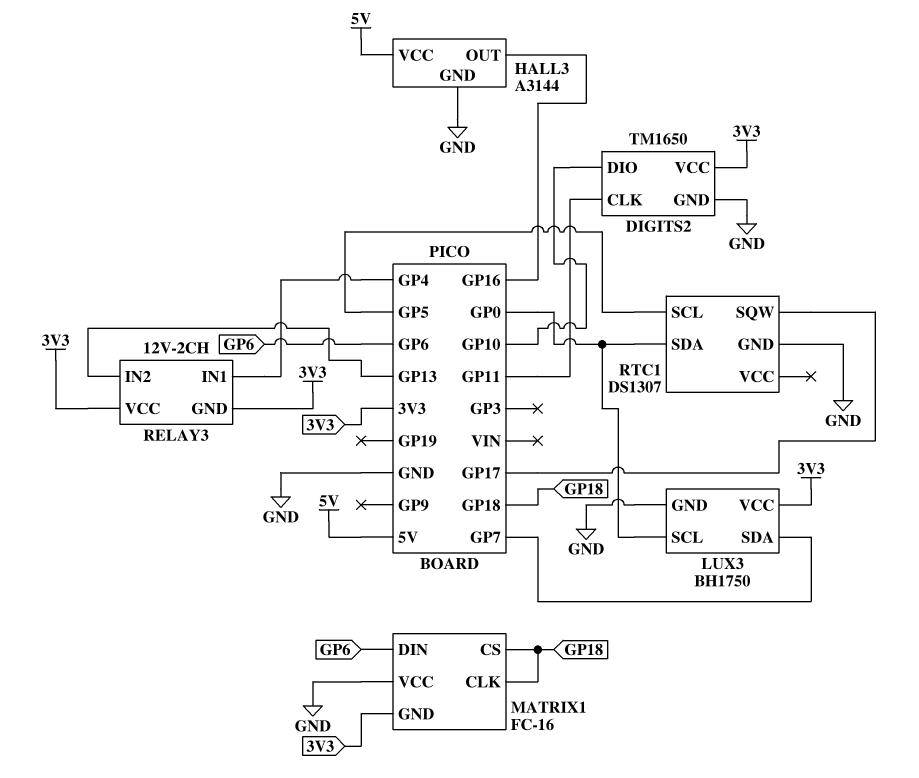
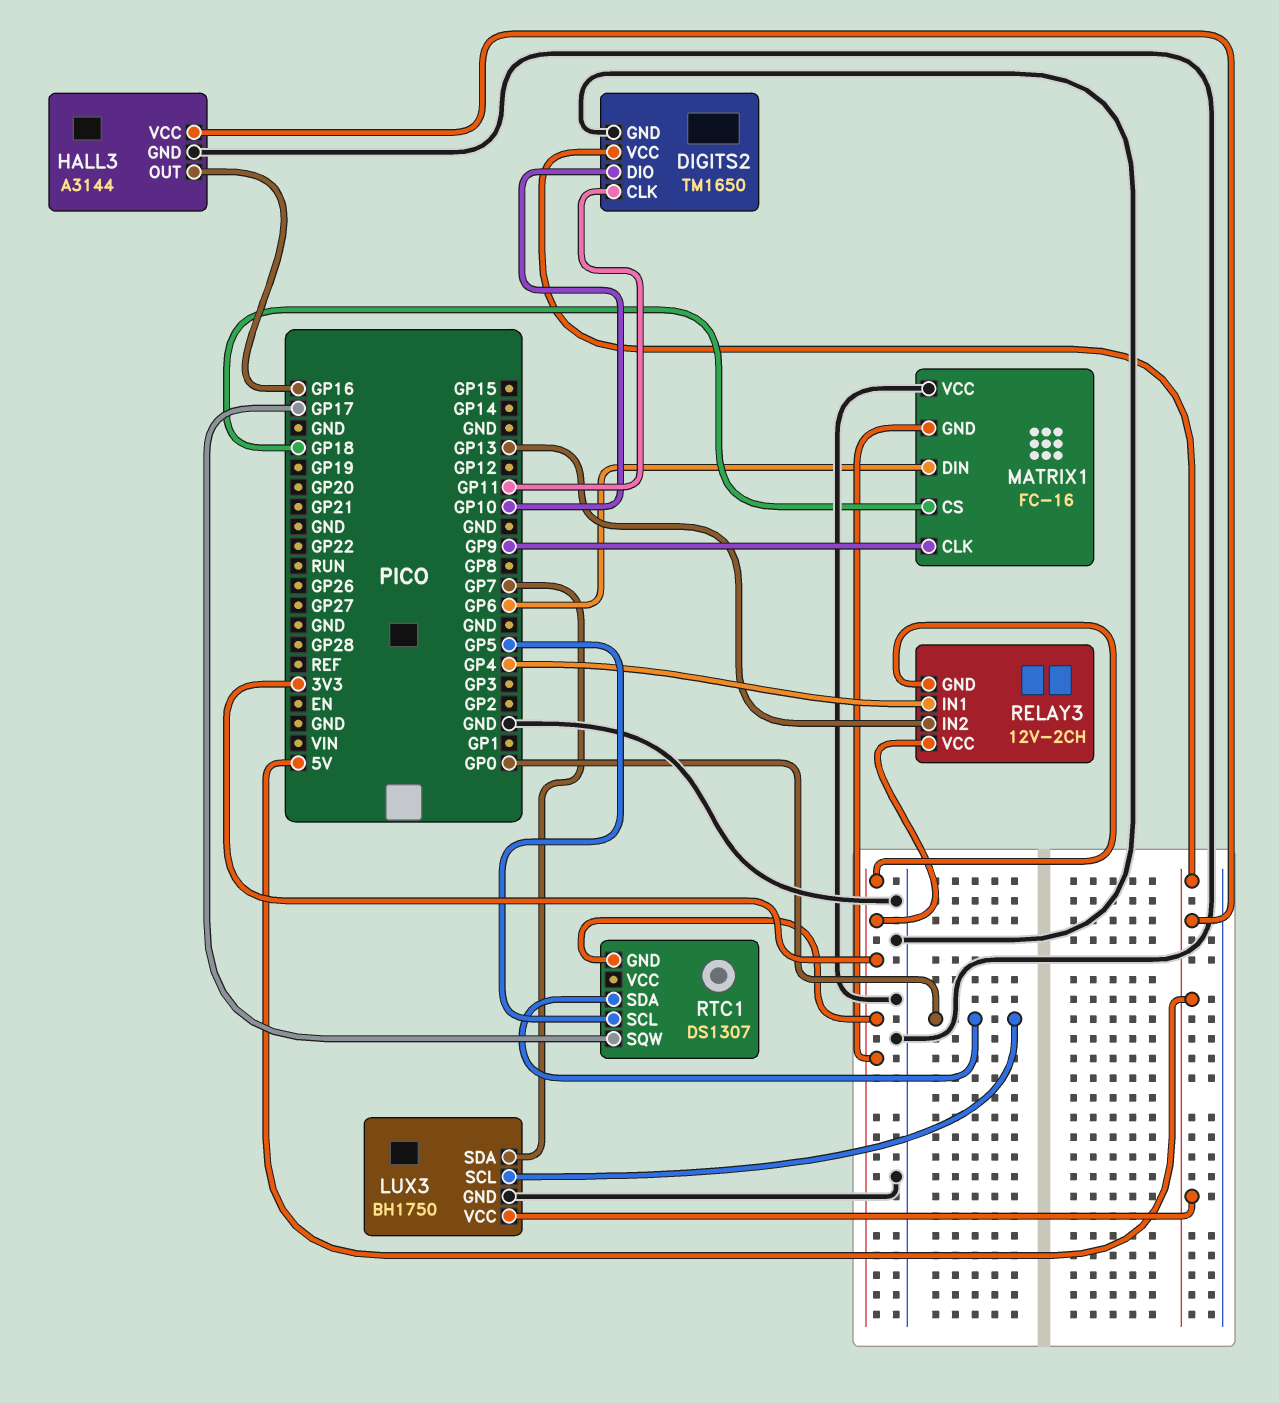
DIGITS2 pin VCC: 3V3 -> 5V
LUX3 pin VCC: 3V3 -> 5V
MATRIX1 pin CLK: GP18 -> GP9
RTC1 pin GND: GND -> 3V3

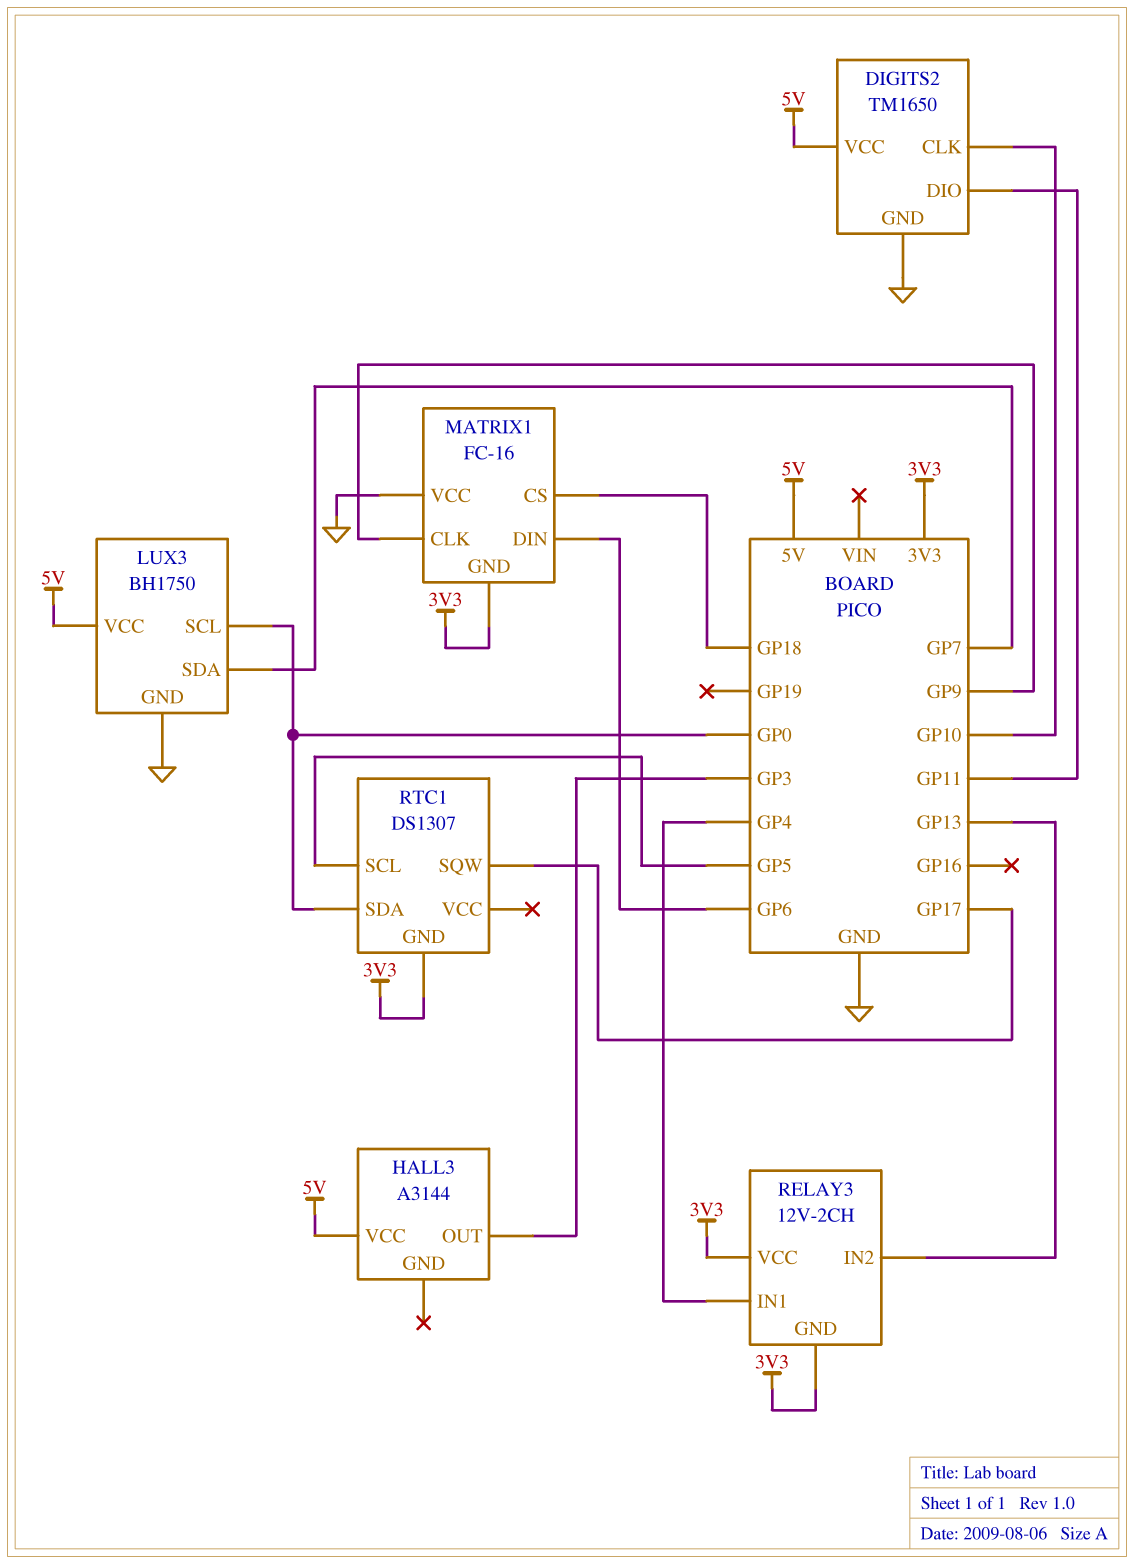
DIGITS2 pin CLK: GP11 -> GP10
DIGITS2 pin DIO: GP10 -> GP11
HALL3 pin GND: GND -> none
HALL3 pin OUT: GP16 -> GP3

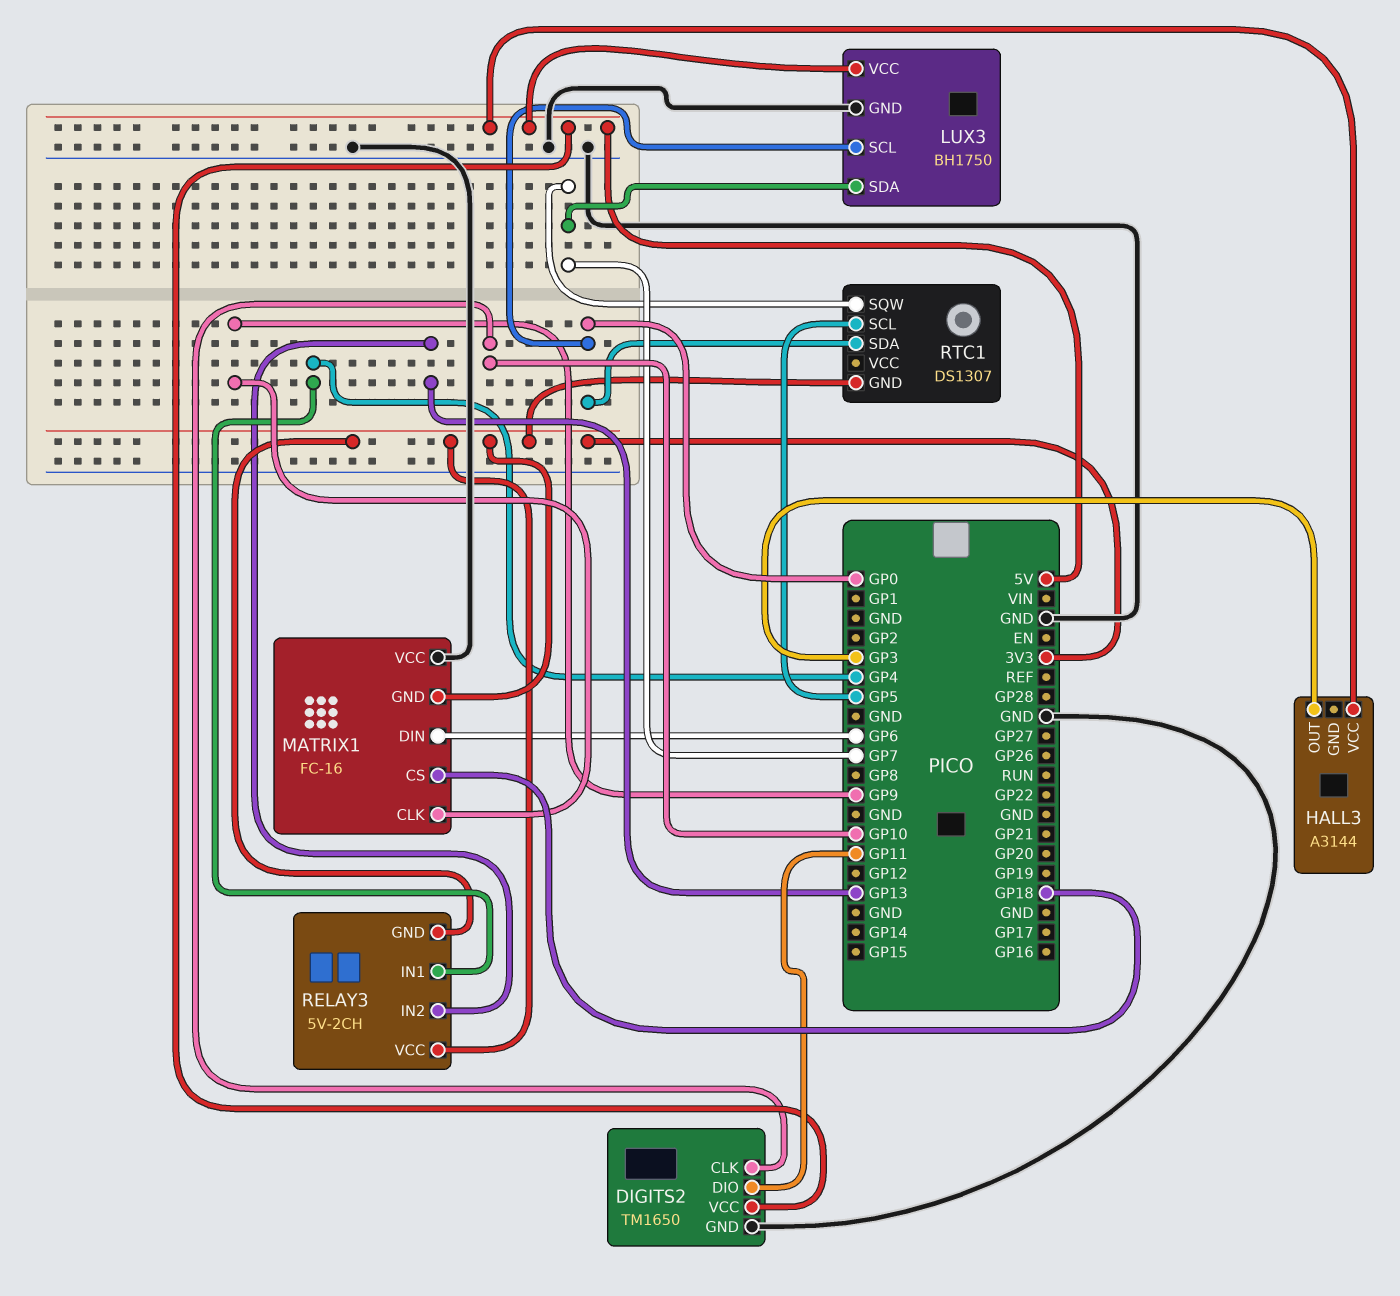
RELAY3: 12V-2CH -> 5V-2CH
RTC1 pin SQW: GP17 -> GP7

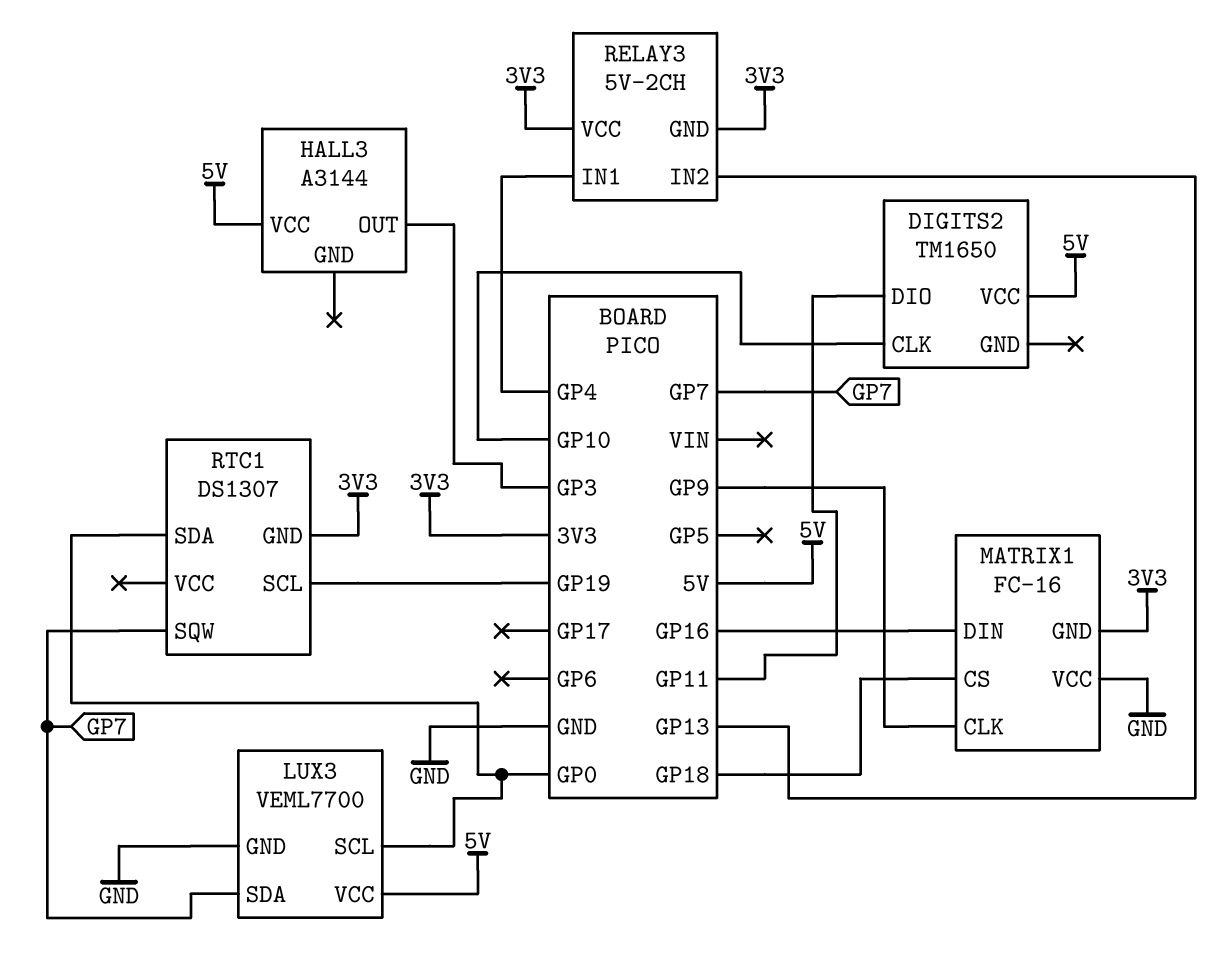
DIGITS2 pin GND: GND -> none
LUX3: BH1750 -> VEML7700
MATRIX1 pin DIN: GP6 -> GP16
RTC1 pin SCL: GP5 -> GP19

